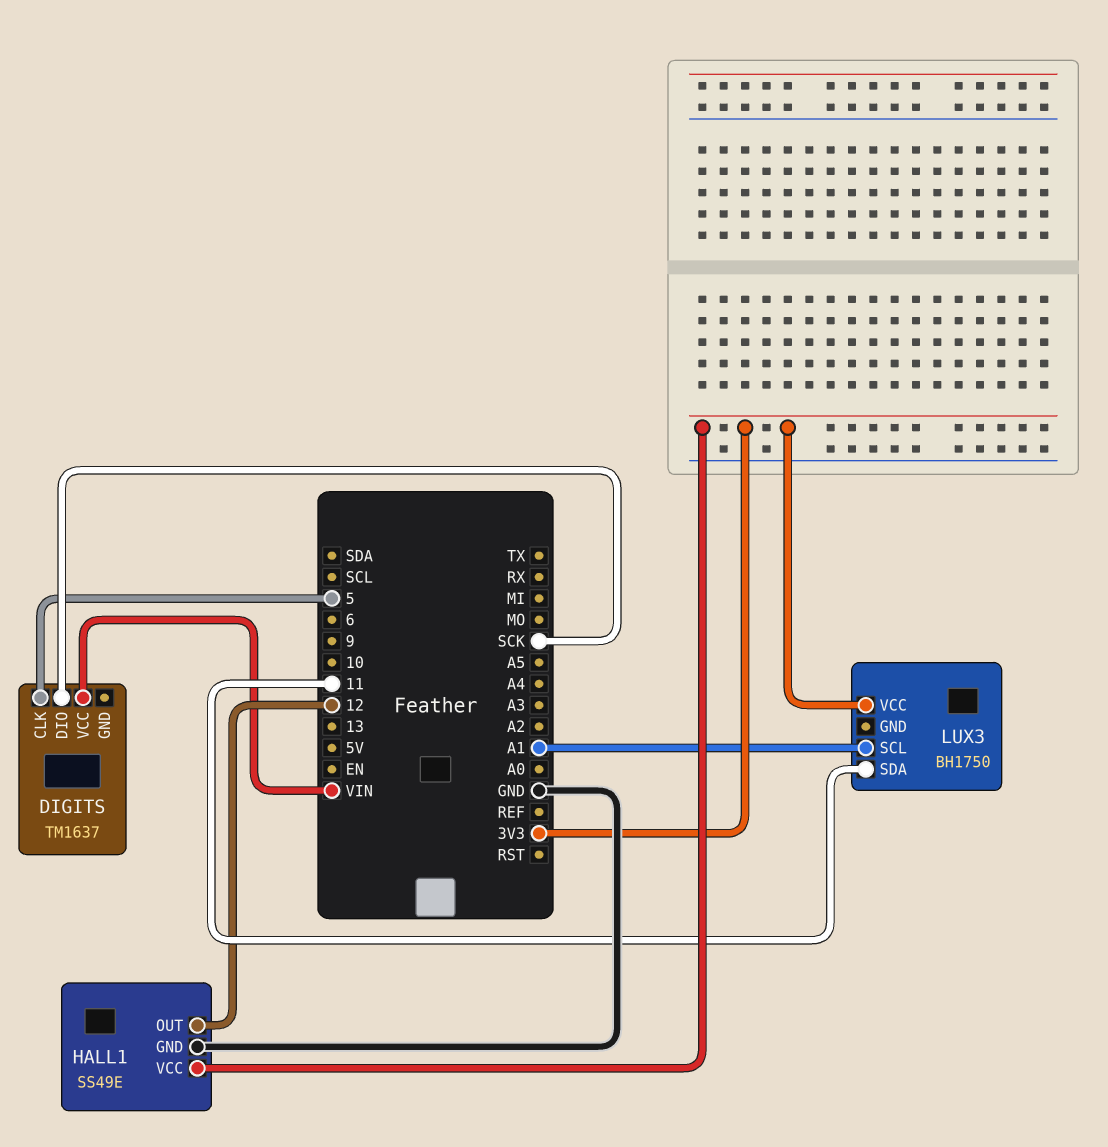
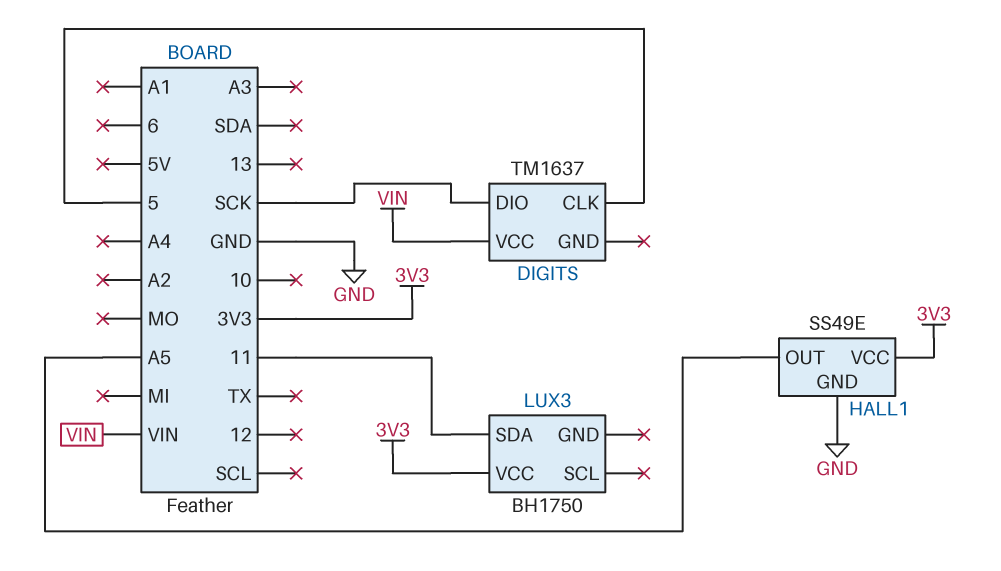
HALL1 pin OUT: 12 -> A5
LUX3 pin SCL: A1 -> none

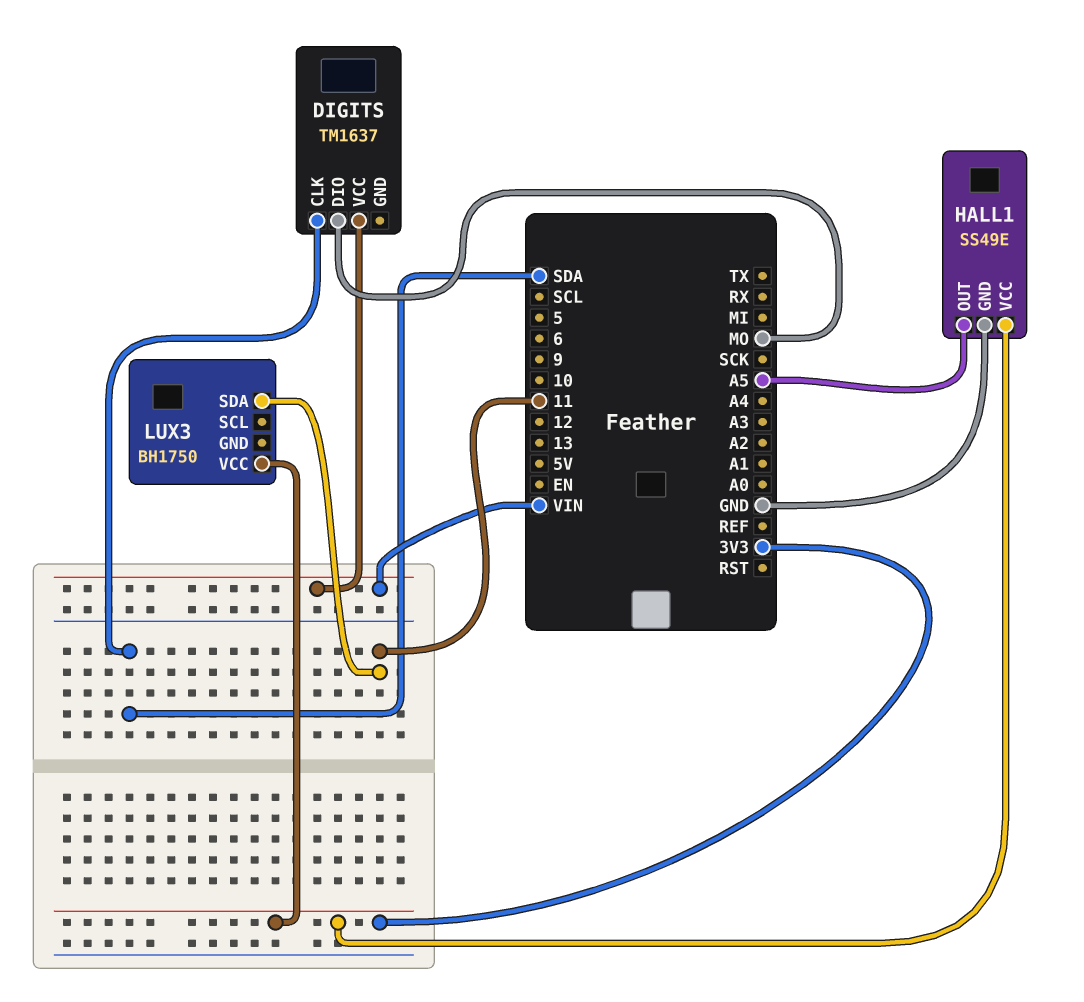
DIGITS pin CLK: 5 -> SDA
DIGITS pin DIO: SCK -> MO

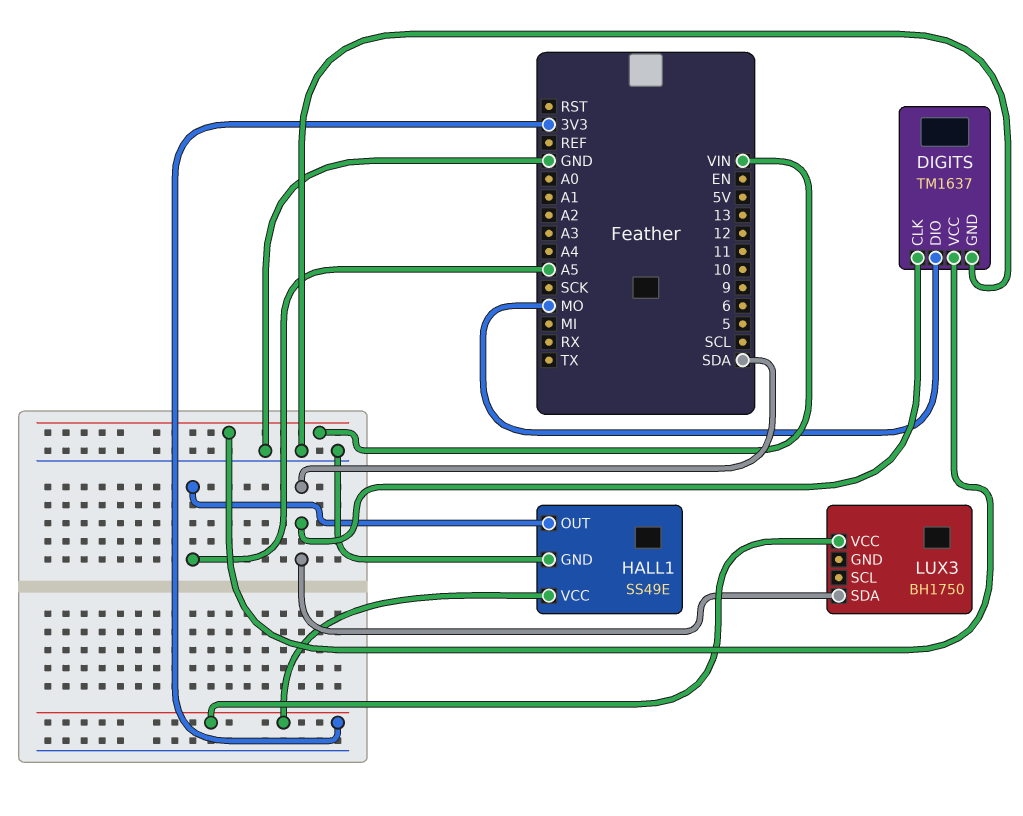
DIGITS pin GND: none -> GND
LUX3 pin SDA: 11 -> SDA

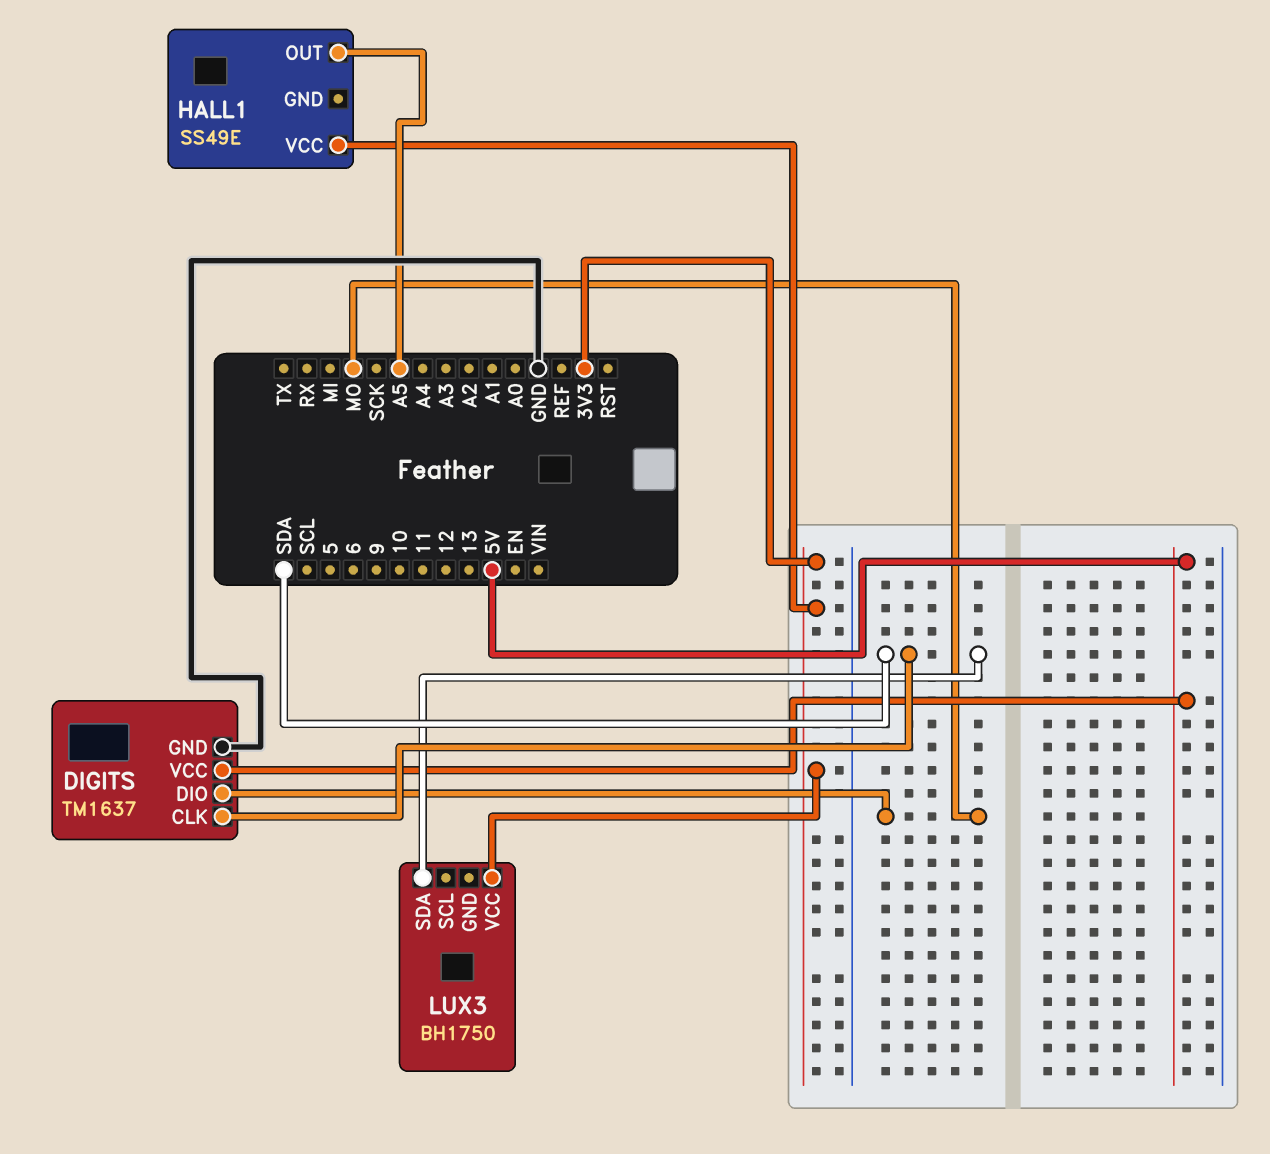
DIGITS pin VCC: VIN -> 5V
HALL1 pin GND: GND -> none

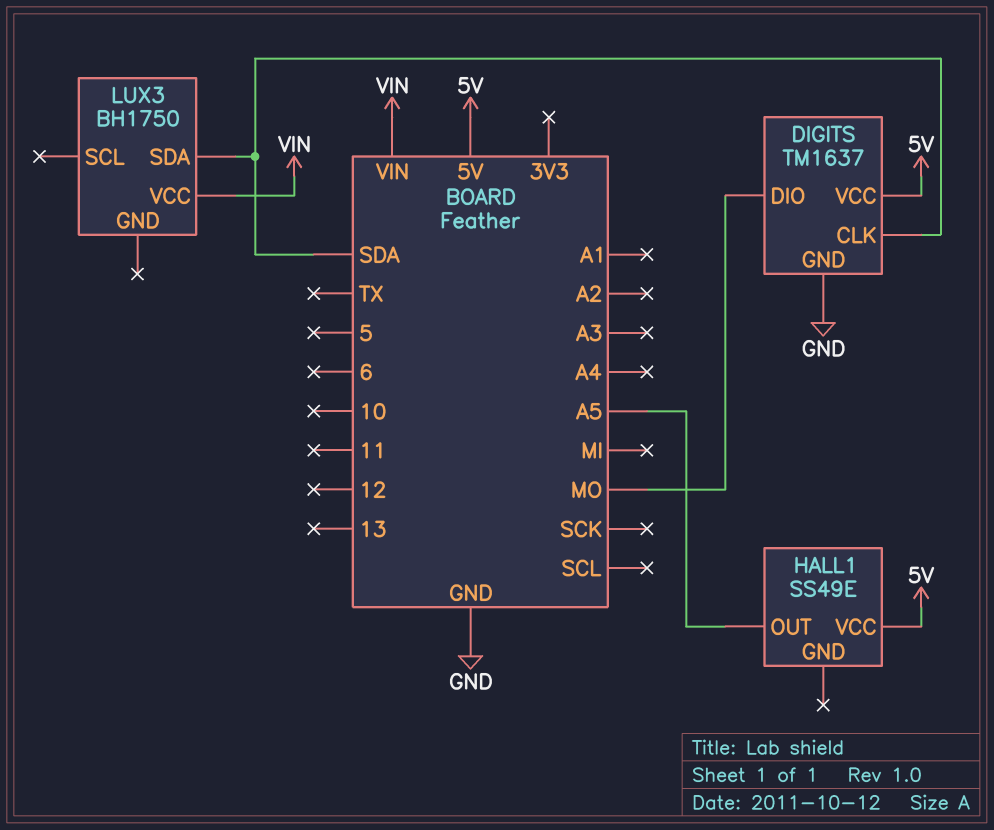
HALL1 pin VCC: 3V3 -> 5V
LUX3 pin VCC: 3V3 -> VIN

